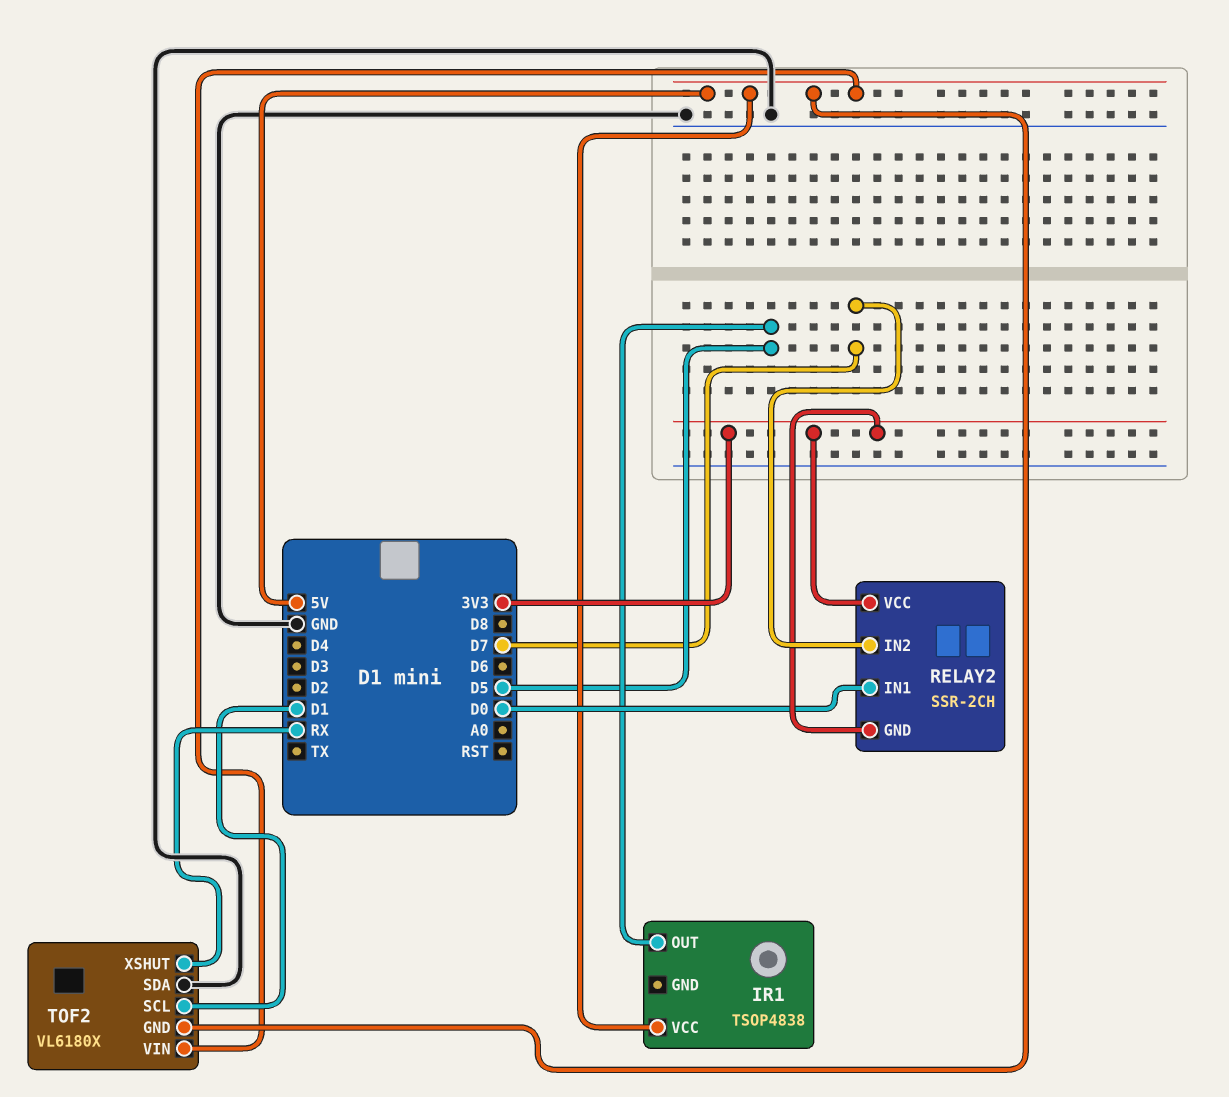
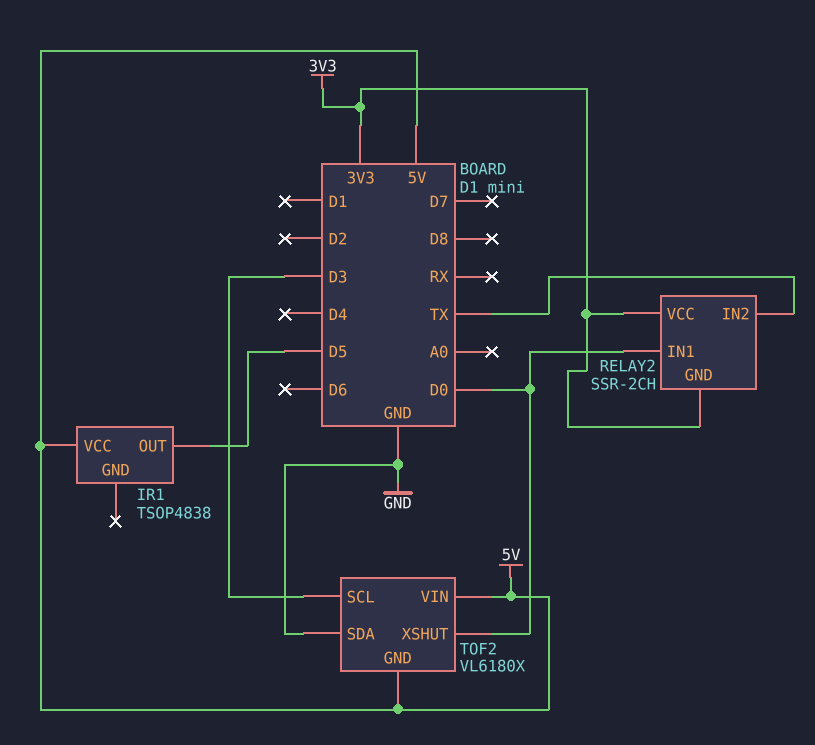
RELAY2 pin IN2: D7 -> TX
TOF2 pin SCL: D1 -> D3
TOF2 pin XSHUT: RX -> D0

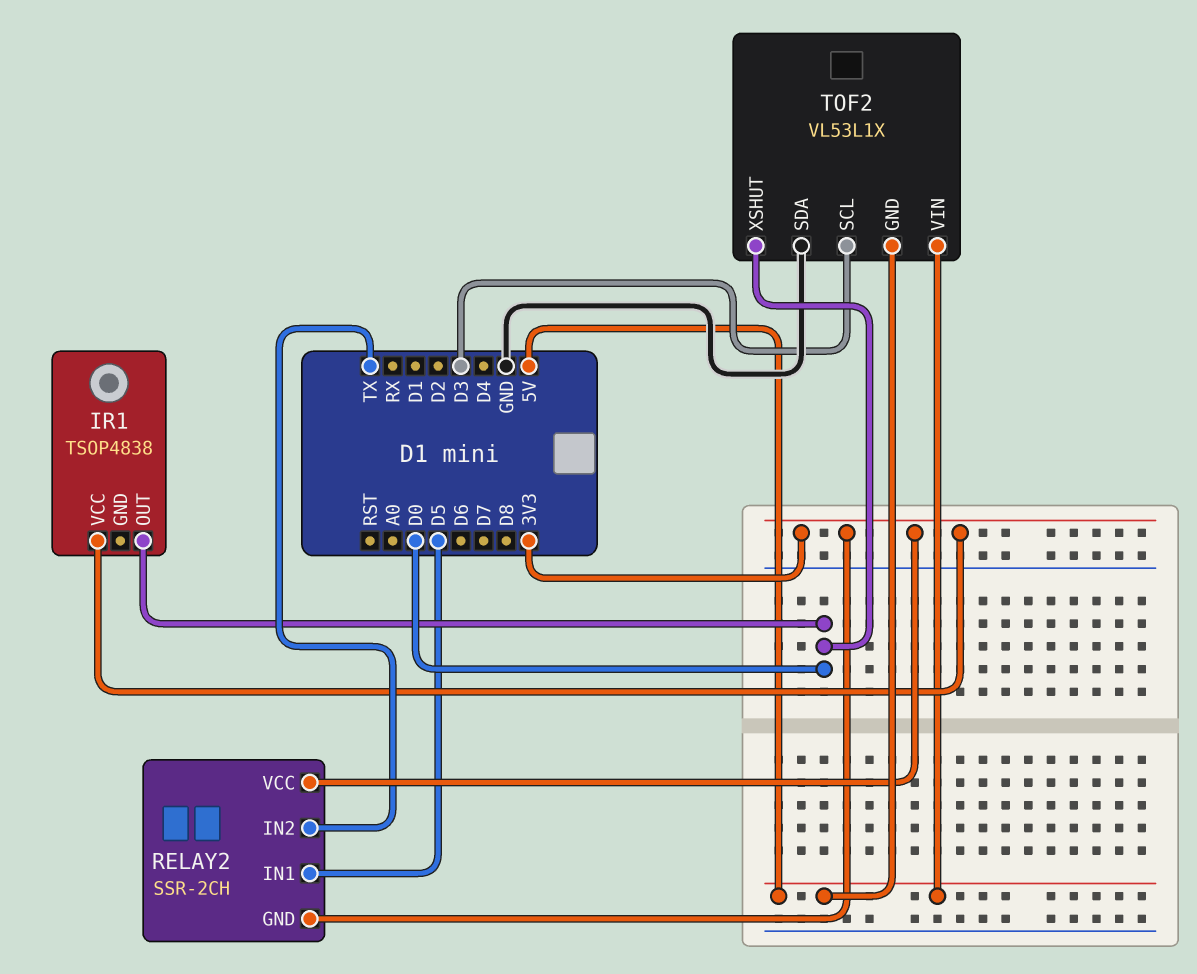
IR1 pin OUT: D5 -> D0
IR1 pin VCC: 5V -> 3V3
RELAY2 pin IN1: D0 -> D5
TOF2: VL6180X -> VL53L1X

